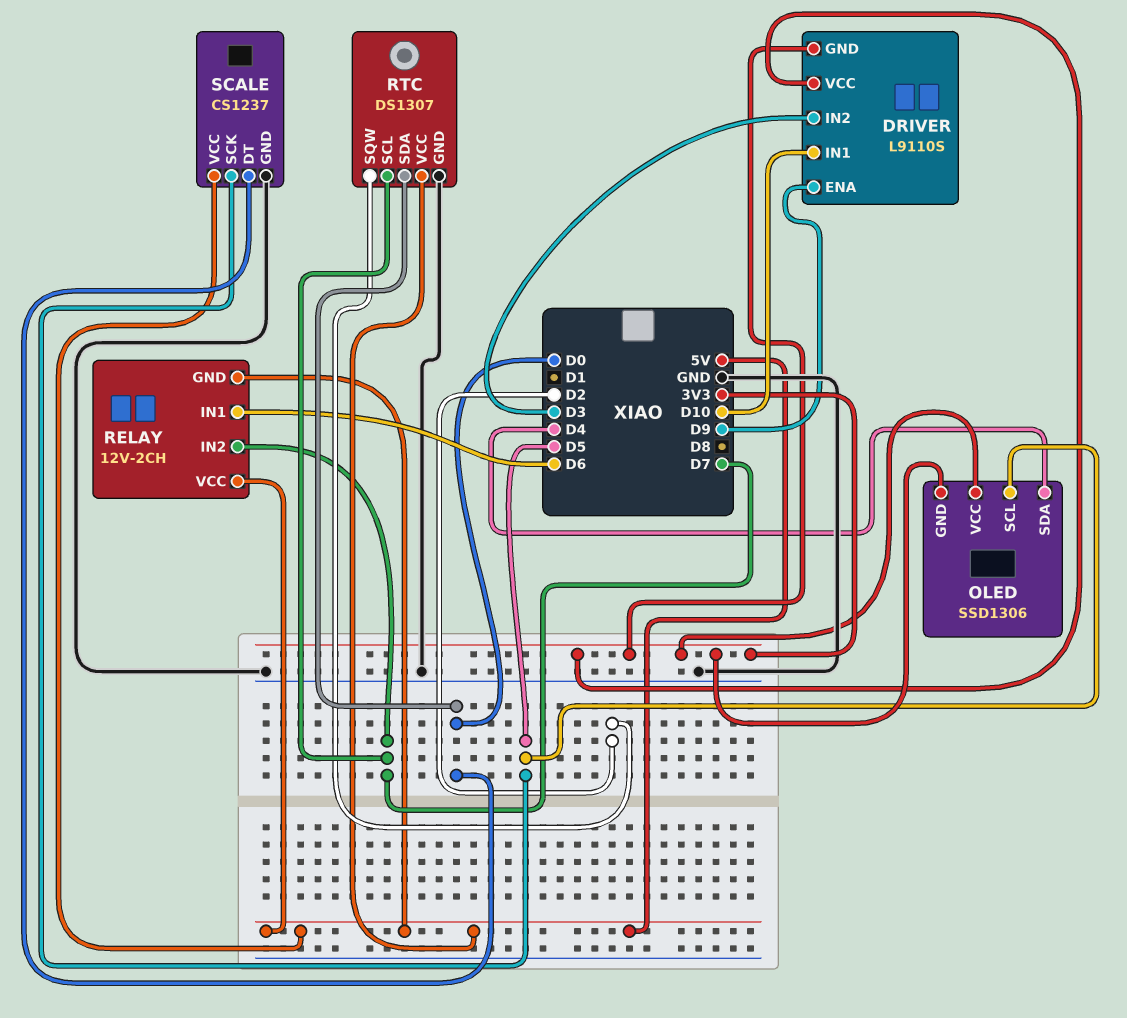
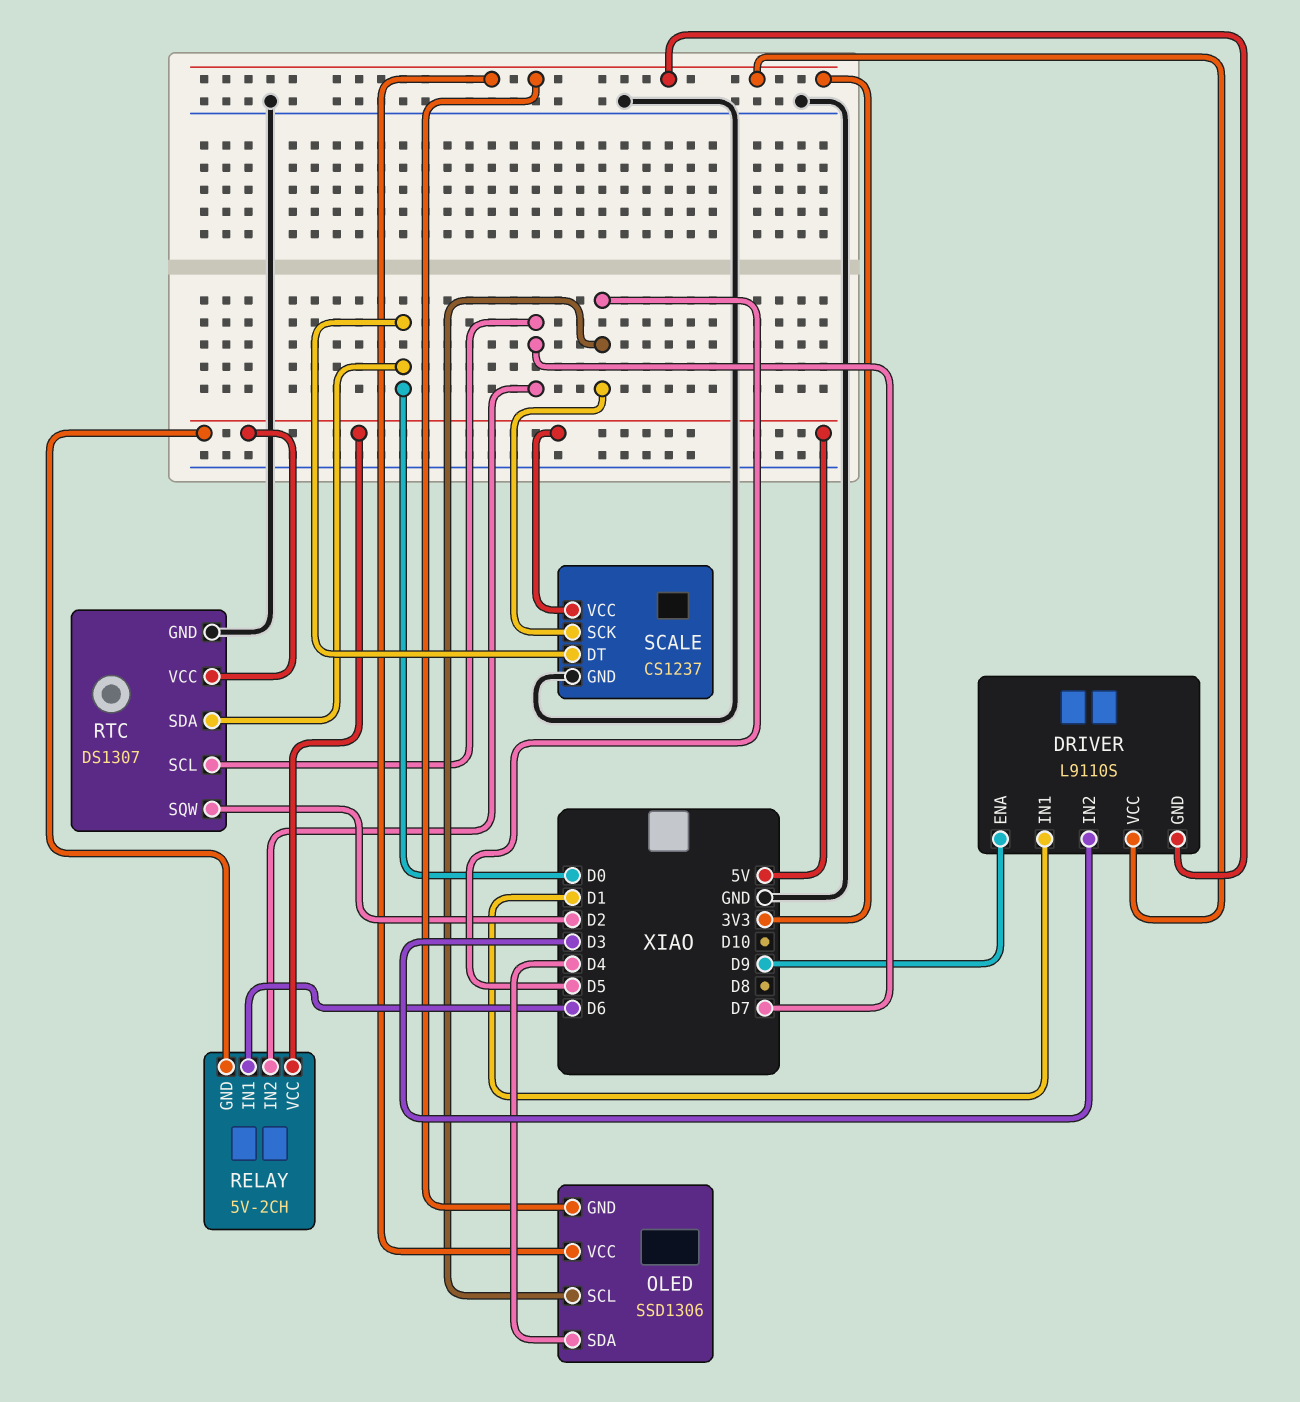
DRIVER pin IN1: D10 -> D1
RELAY: 12V-2CH -> 5V-2CH

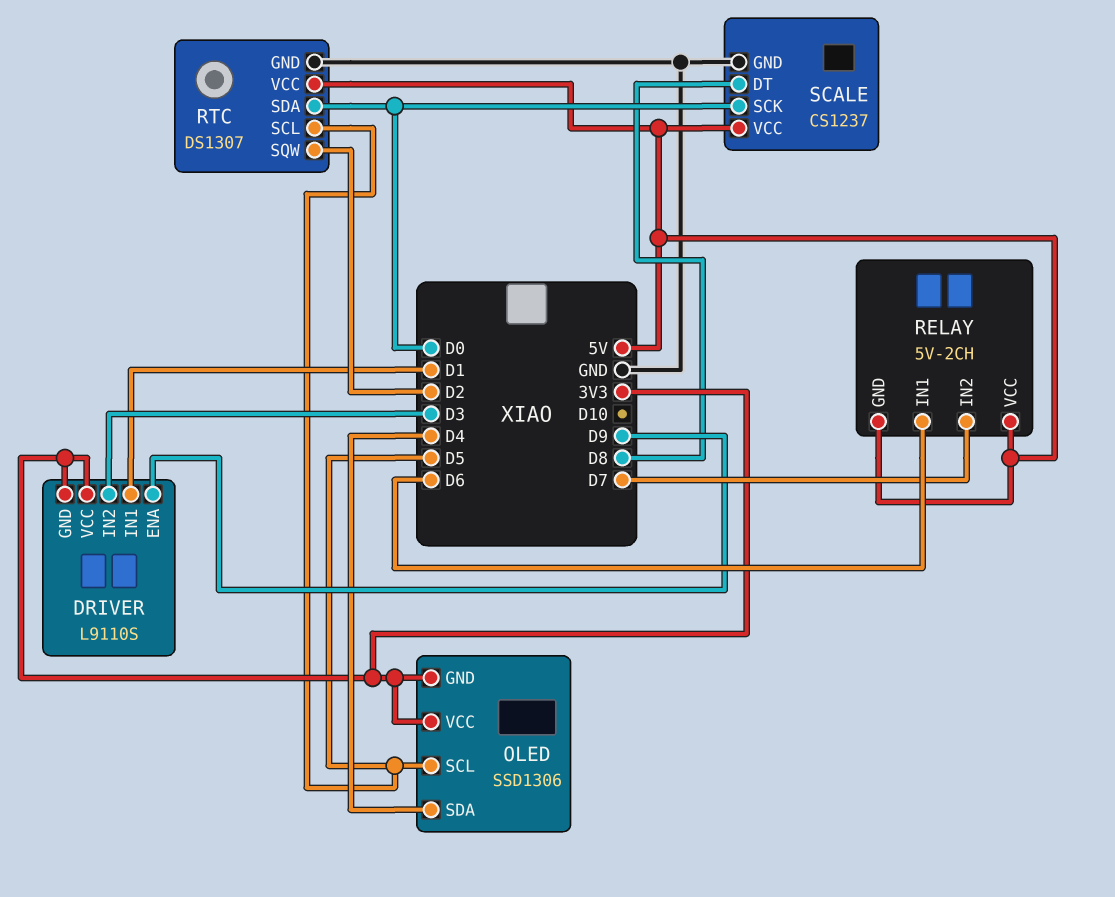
RTC pin SCL: D7 -> D5
SCALE pin DT: D0 -> D8
SCALE pin SCK: D5 -> D0

